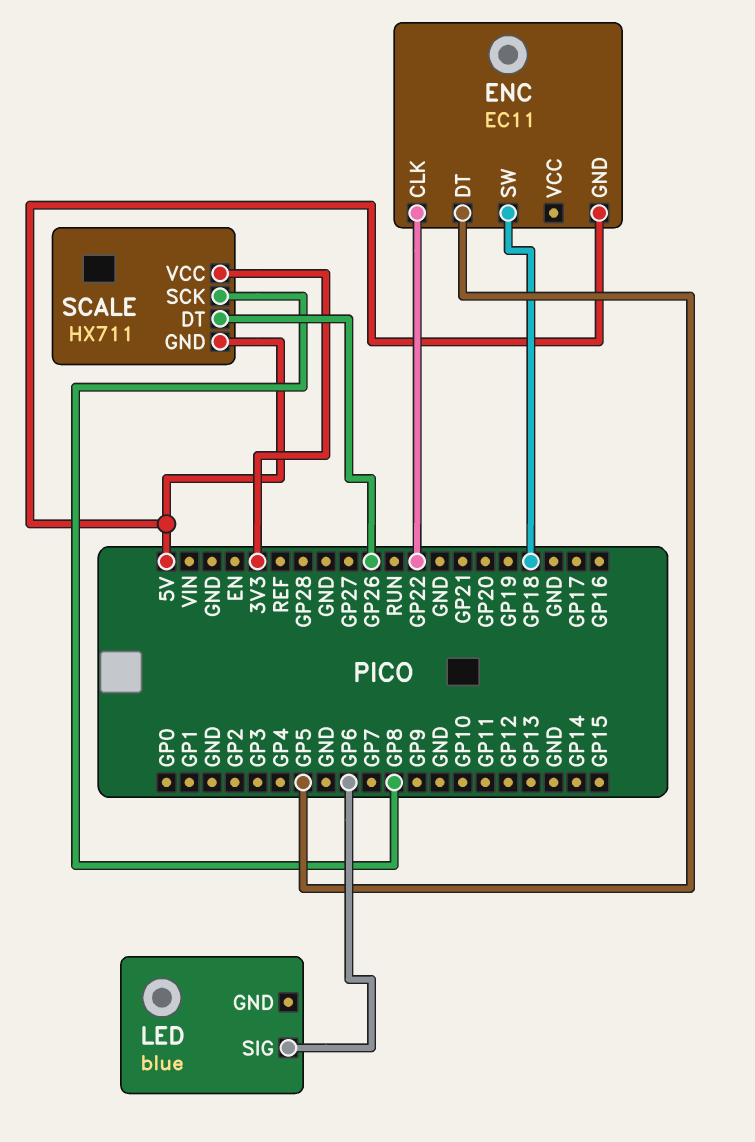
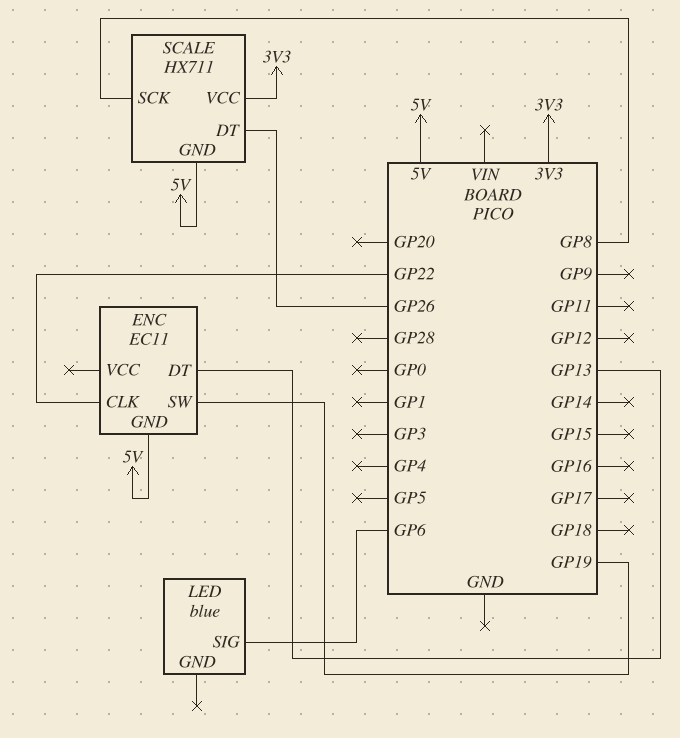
ENC pin DT: GP5 -> GP13
ENC pin SW: GP18 -> GP19

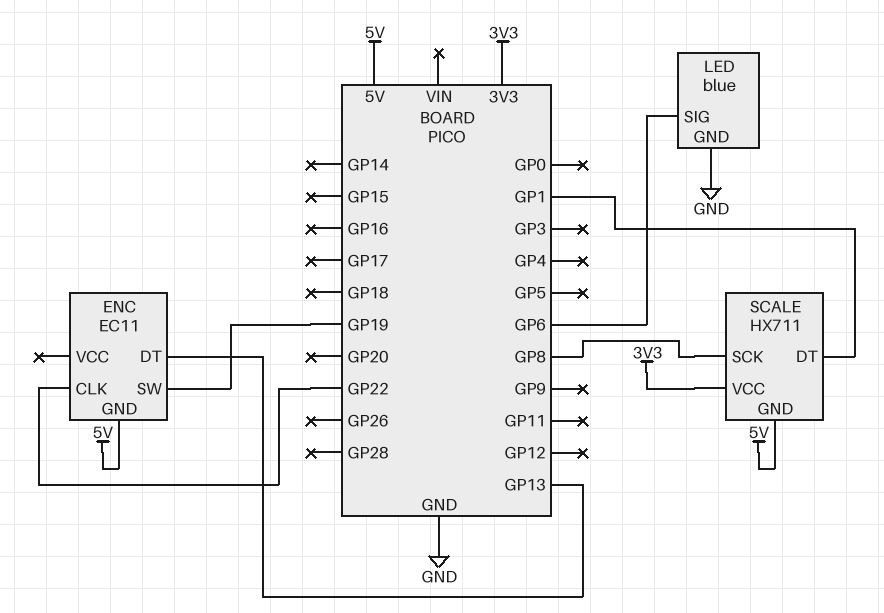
LED pin GND: none -> GND
SCALE pin DT: GP26 -> GP1

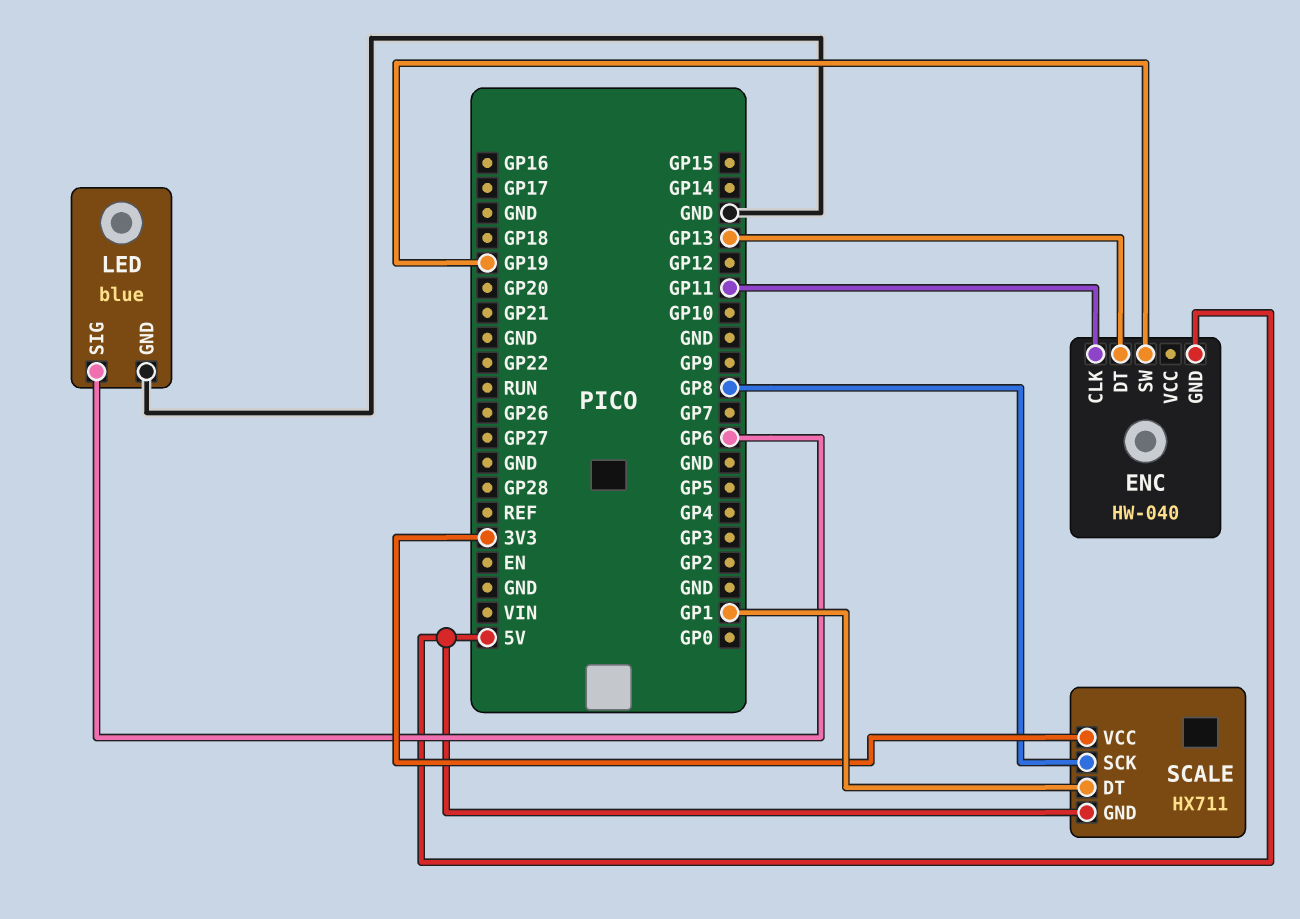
ENC: EC11 -> HW-040
ENC pin CLK: GP22 -> GP11

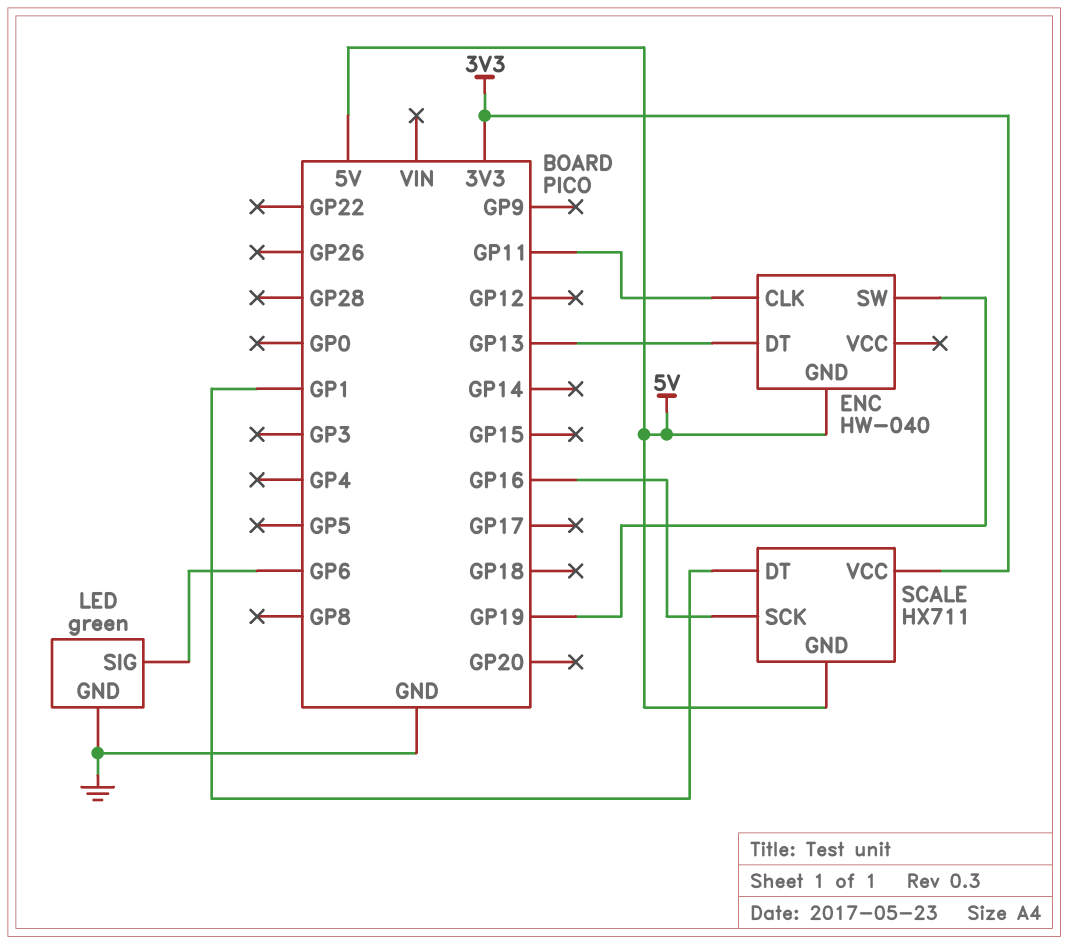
LED: blue -> green
SCALE pin SCK: GP8 -> GP16

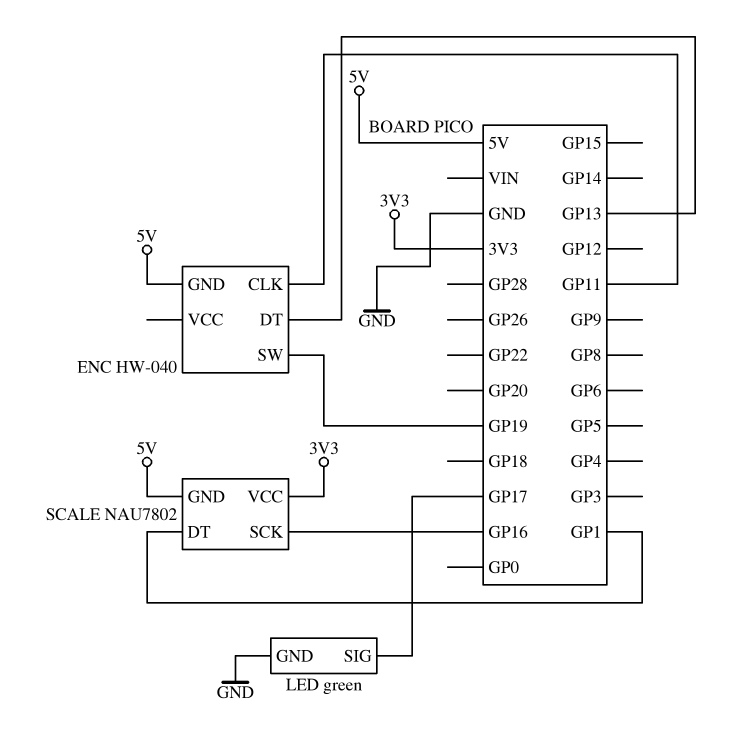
LED pin SIG: GP6 -> GP17
SCALE: HX711 -> NAU7802

